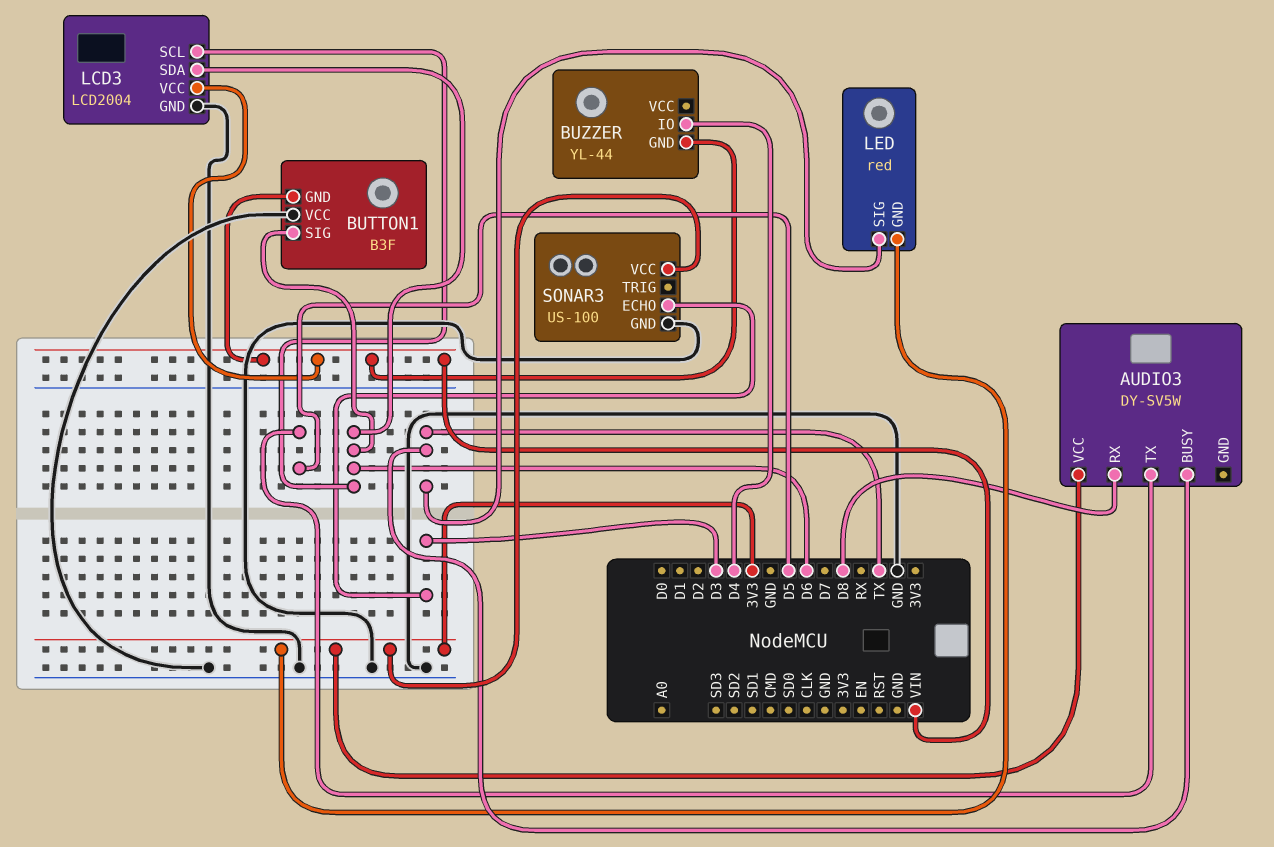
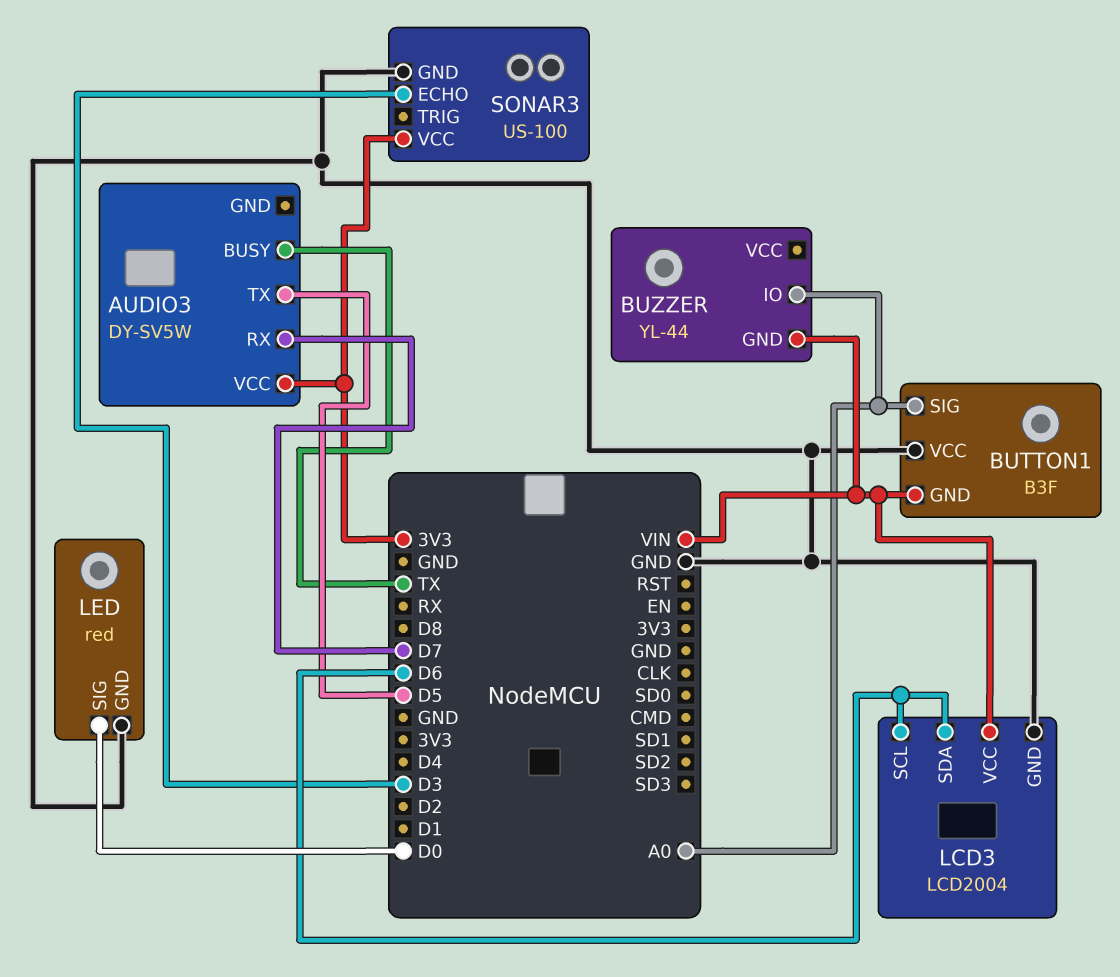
AUDIO3 pin RX: D8 -> D7
BUTTON1 pin SIG: D6 -> A0
BUZZER pin IO: D4 -> A0
LED pin GND: 3V3 -> GND
LED pin SIG: TX -> D0

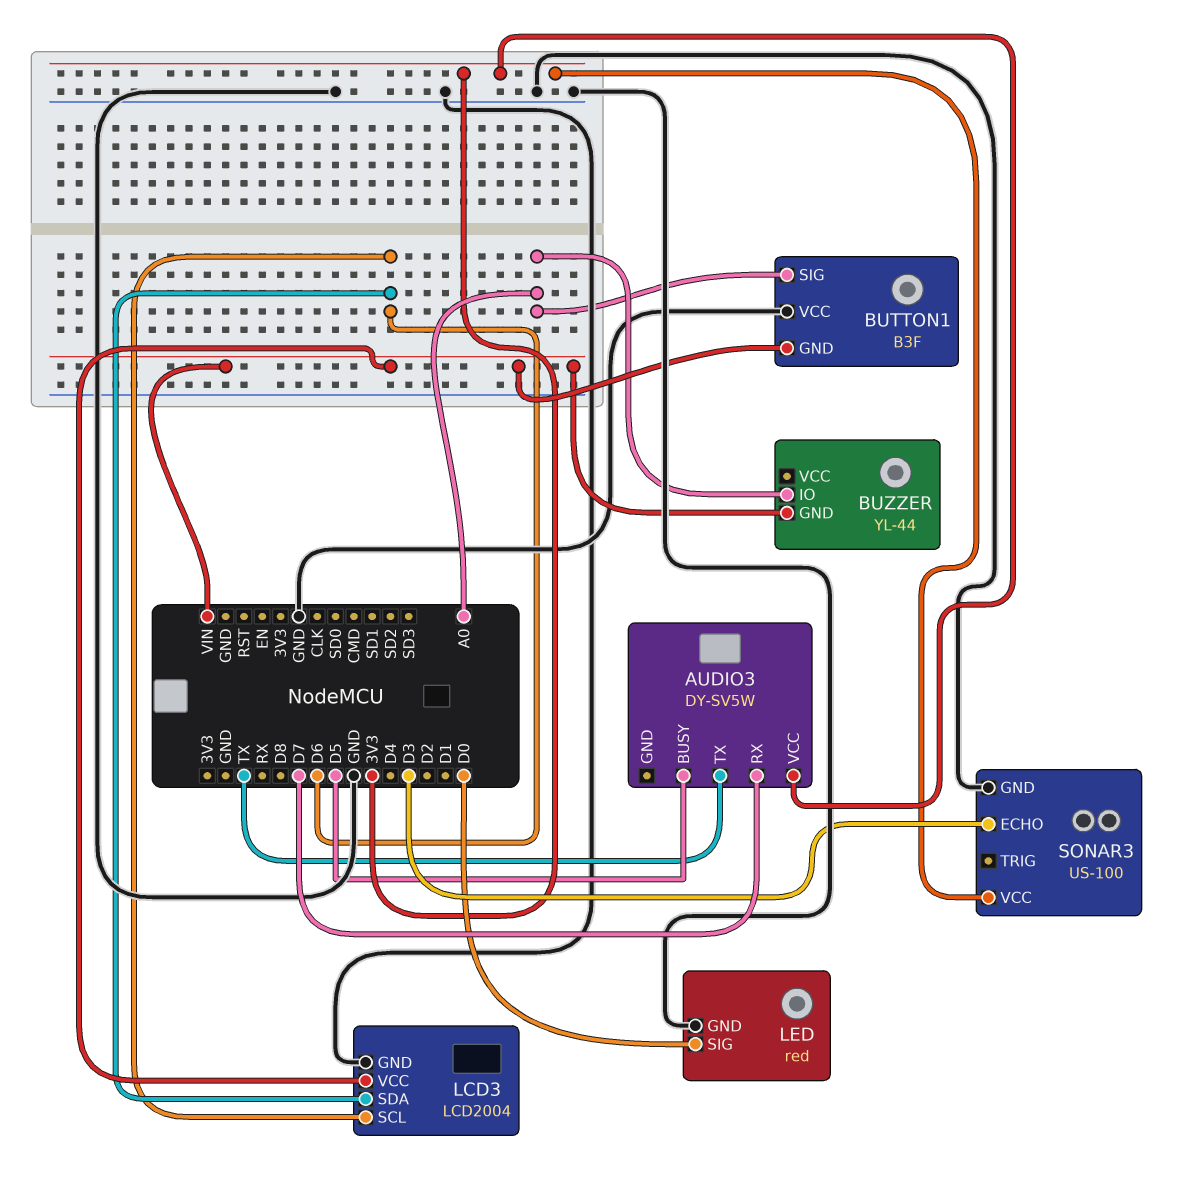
AUDIO3 pin BUSY: TX -> D5
AUDIO3 pin TX: D5 -> TX

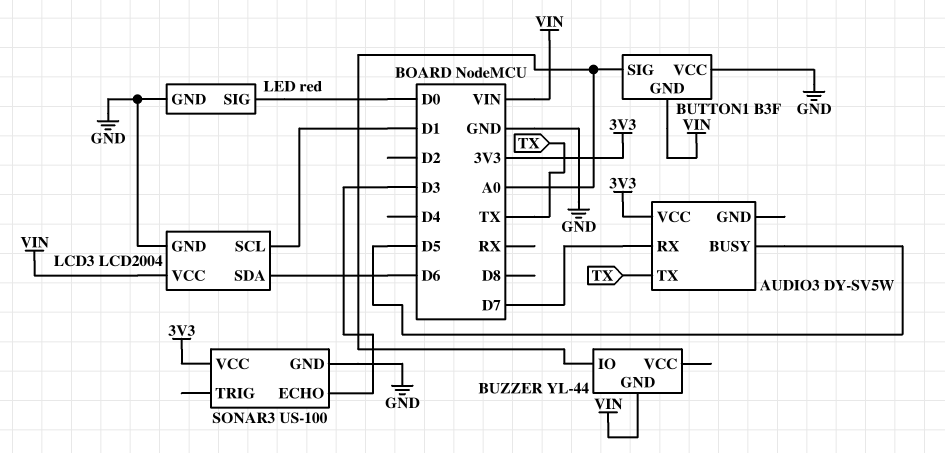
LCD3 pin SCL: D6 -> D1

